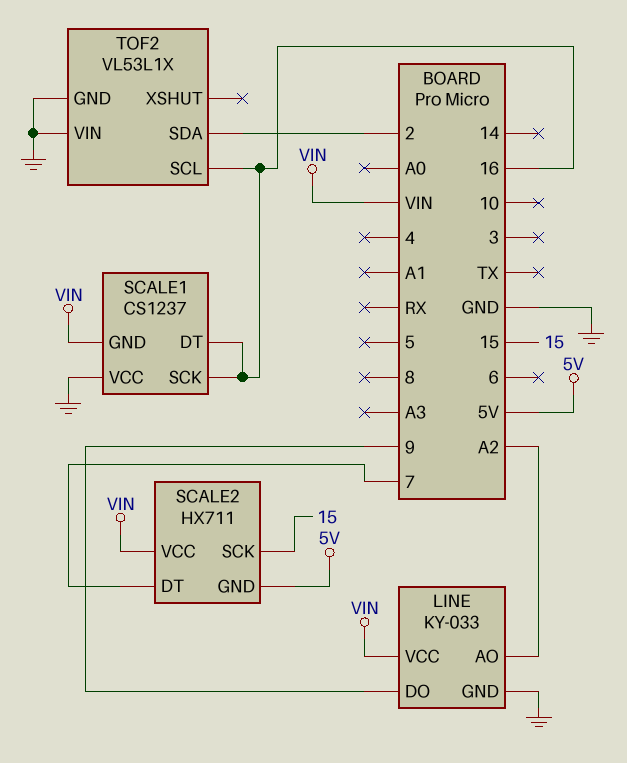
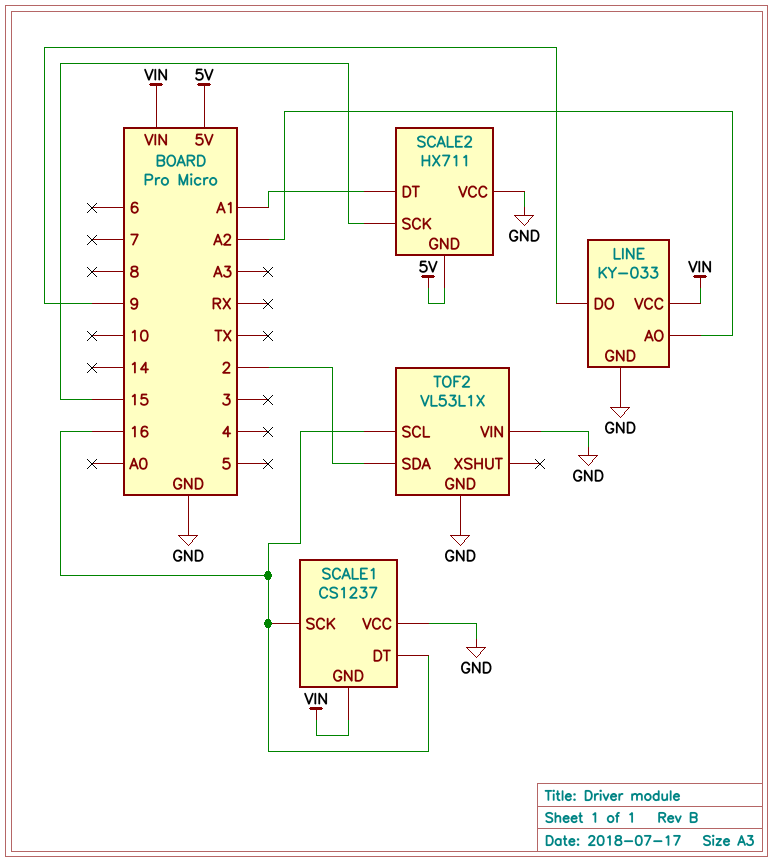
SCALE2 pin DT: 7 -> A1
SCALE2 pin VCC: VIN -> GND

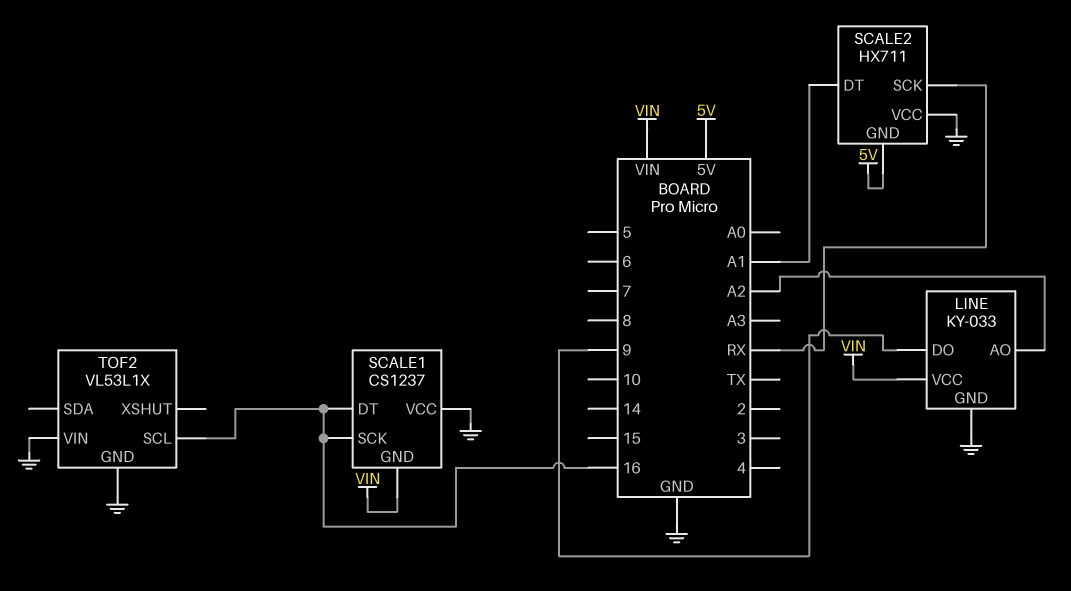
SCALE2 pin SCK: 15 -> RX
TOF2 pin SDA: 2 -> none

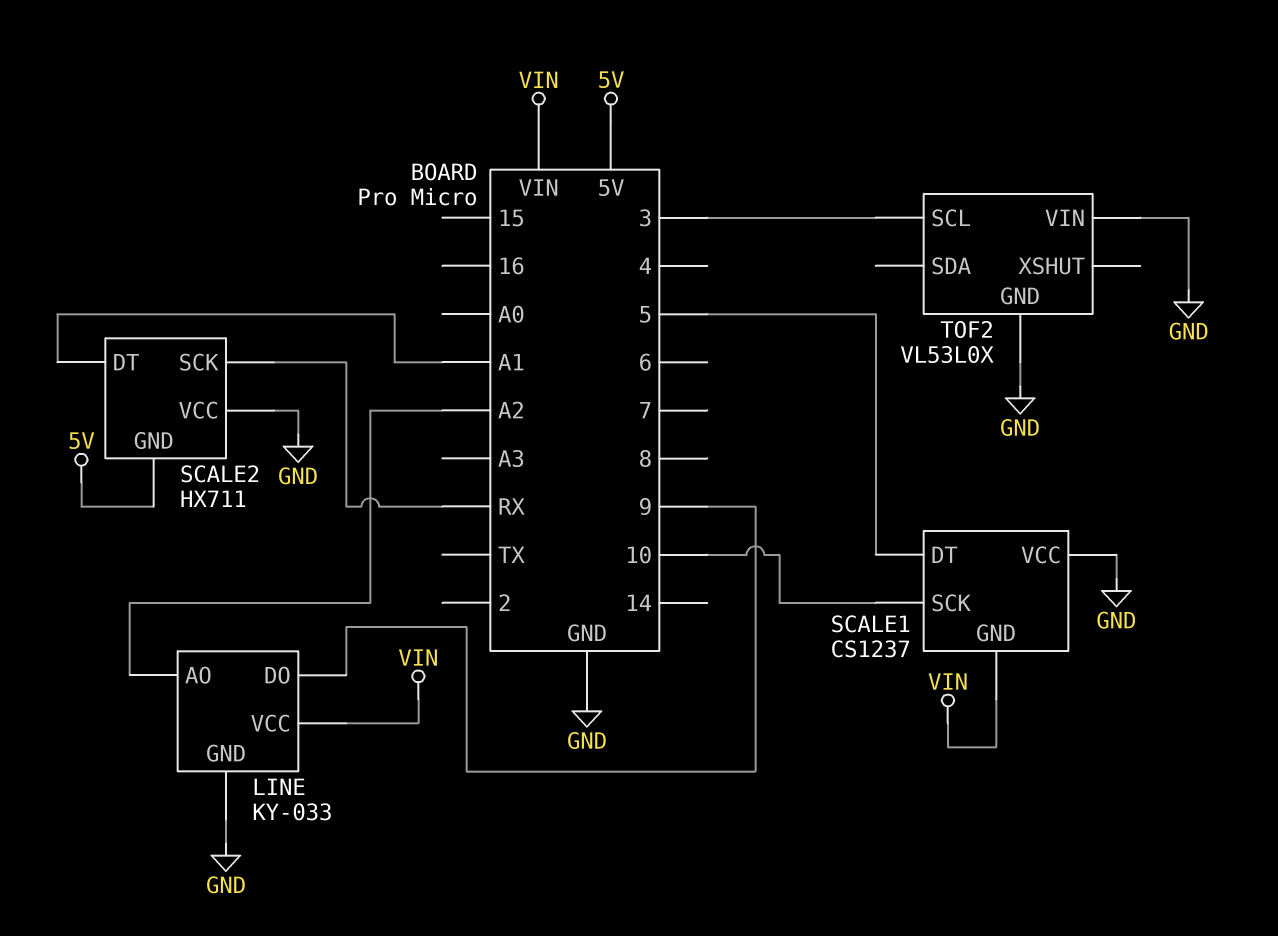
SCALE1 pin DT: 16 -> 5
SCALE1 pin SCK: 16 -> 10
TOF2: VL53L1X -> VL53L0X
TOF2 pin SCL: 16 -> 3

